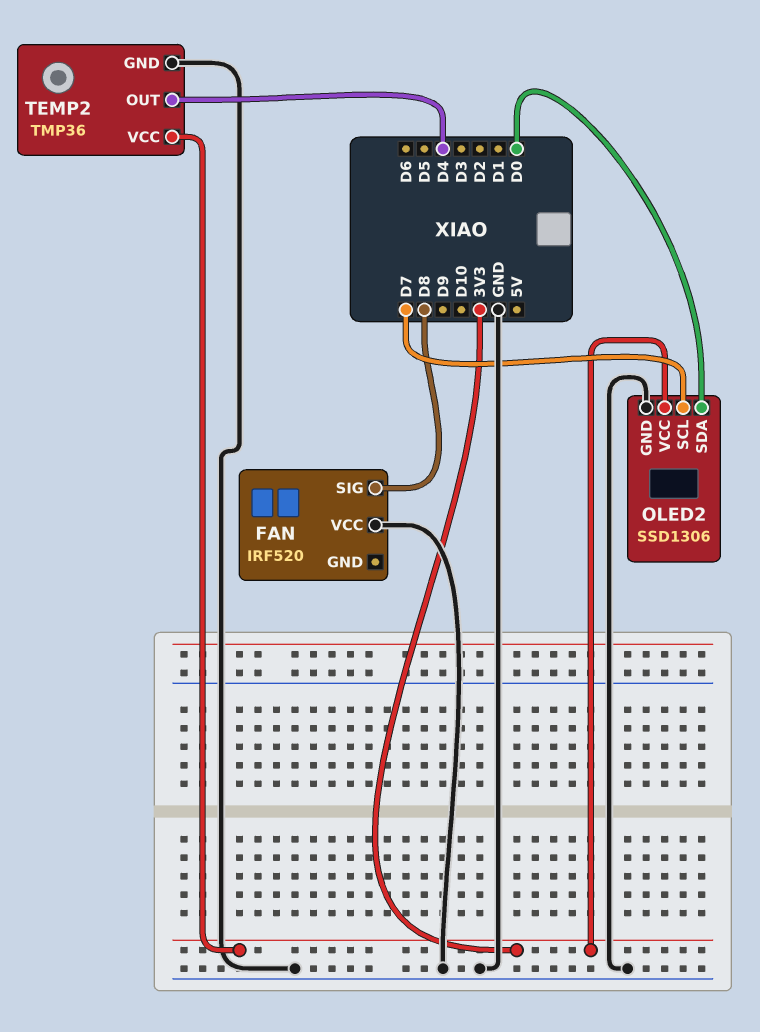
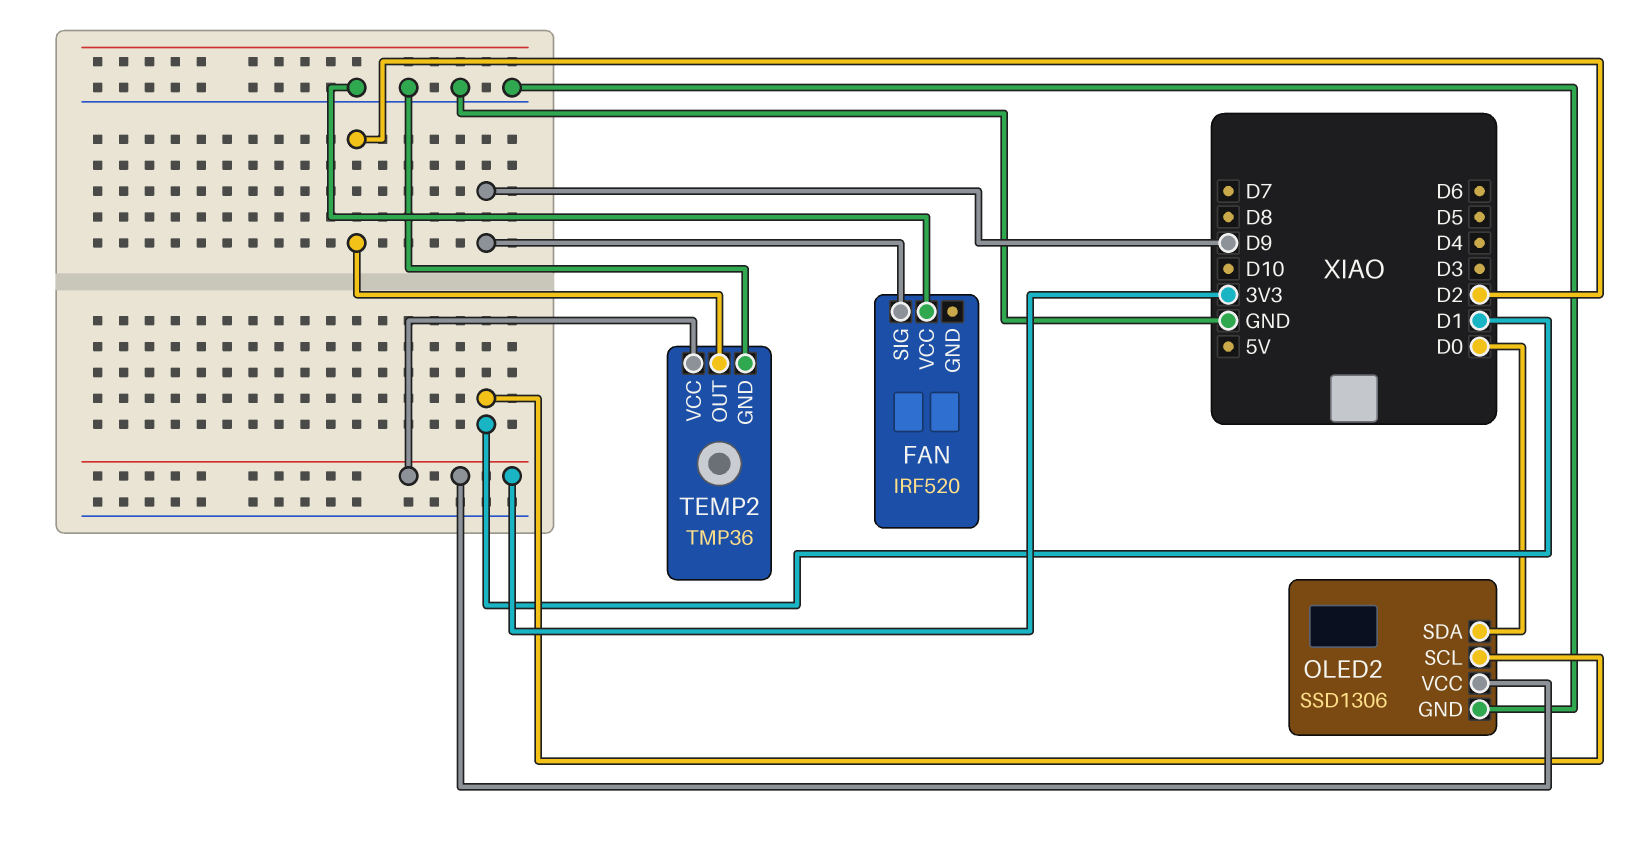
FAN pin SIG: D8 -> D9
OLED2 pin SCL: D7 -> D1
TEMP2 pin OUT: D4 -> D2

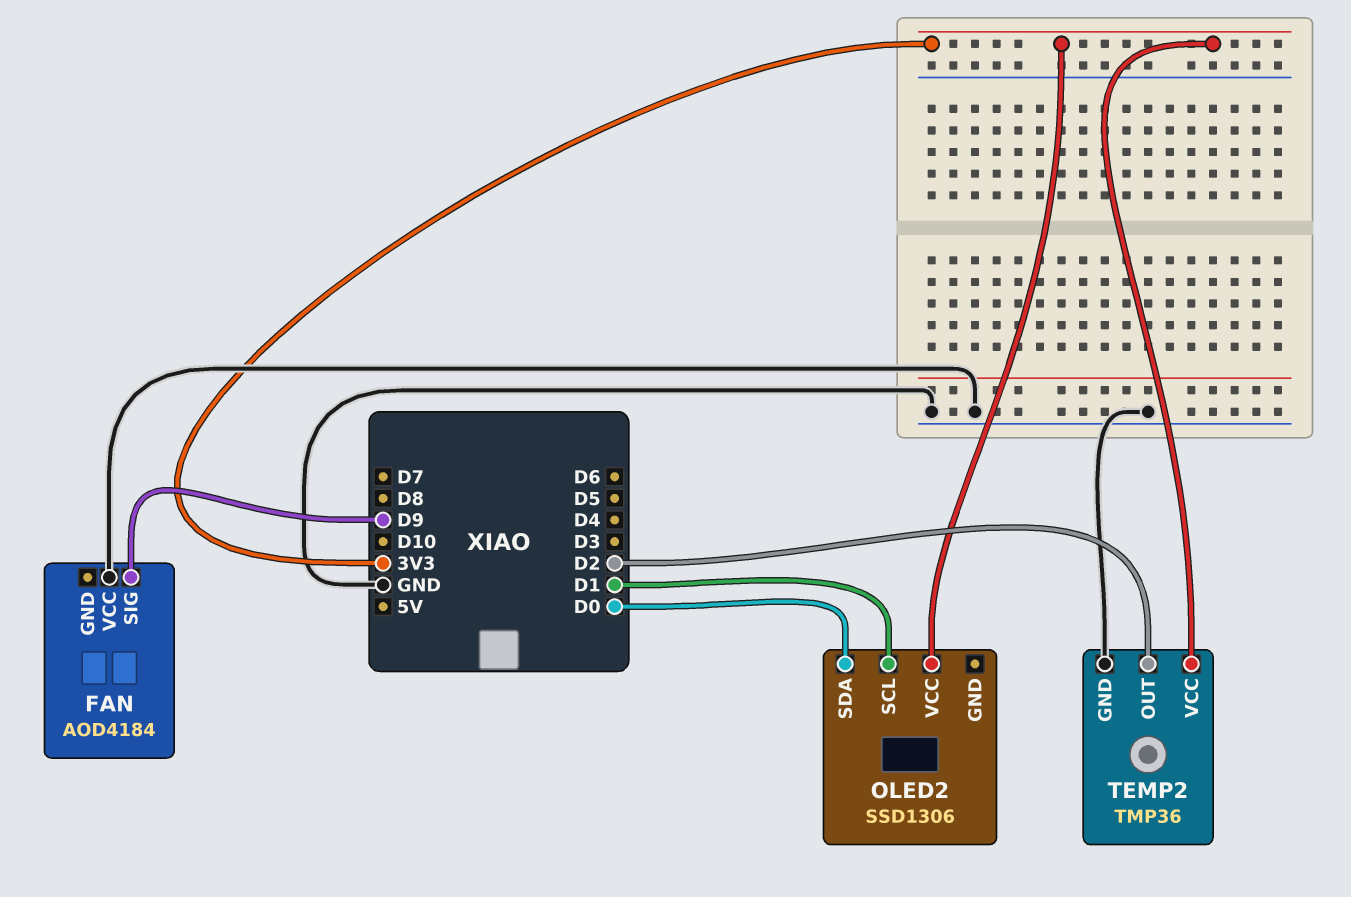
FAN: IRF520 -> AOD4184
OLED2 pin GND: GND -> none

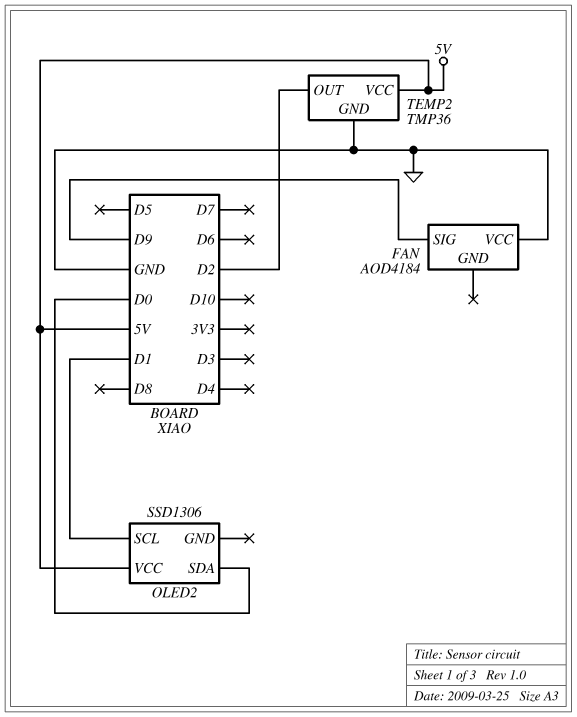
OLED2 pin VCC: 3V3 -> 5V
TEMP2 pin VCC: 3V3 -> 5V

